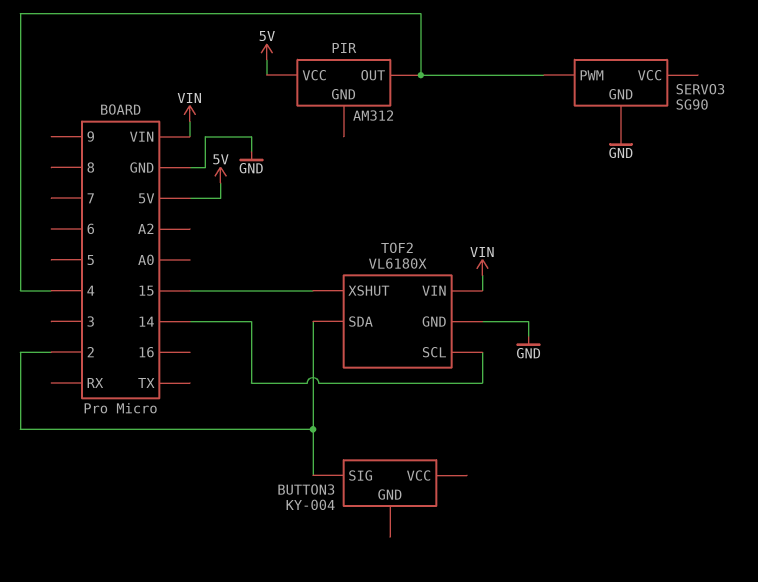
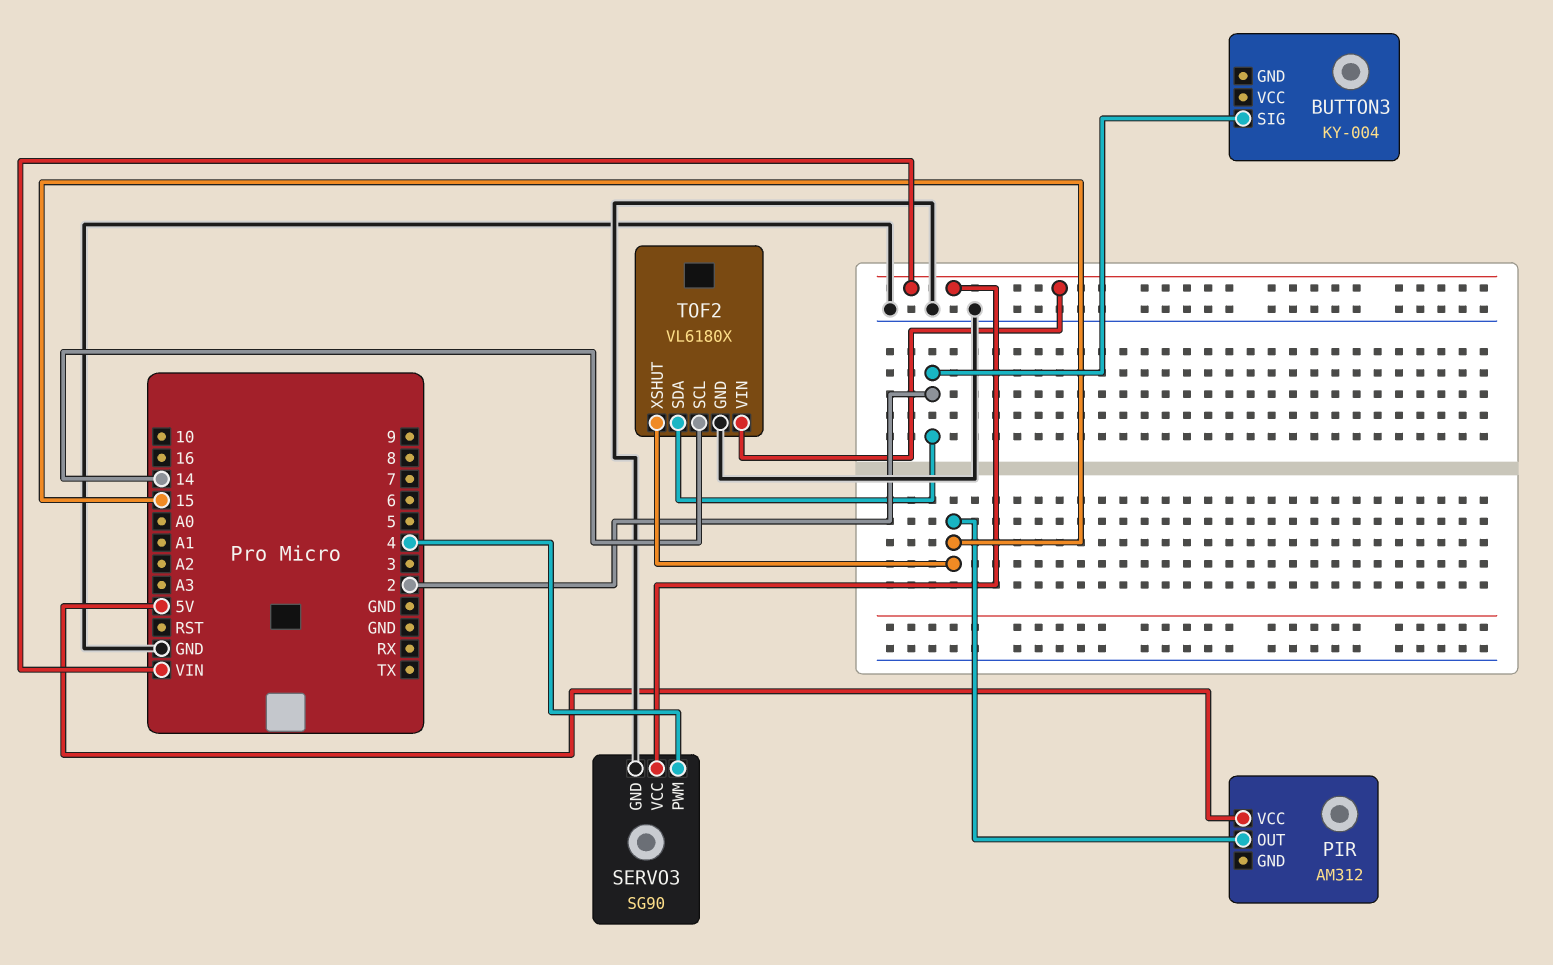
PIR pin OUT: 4 -> 15
SERVO3 pin VCC: none -> VIN

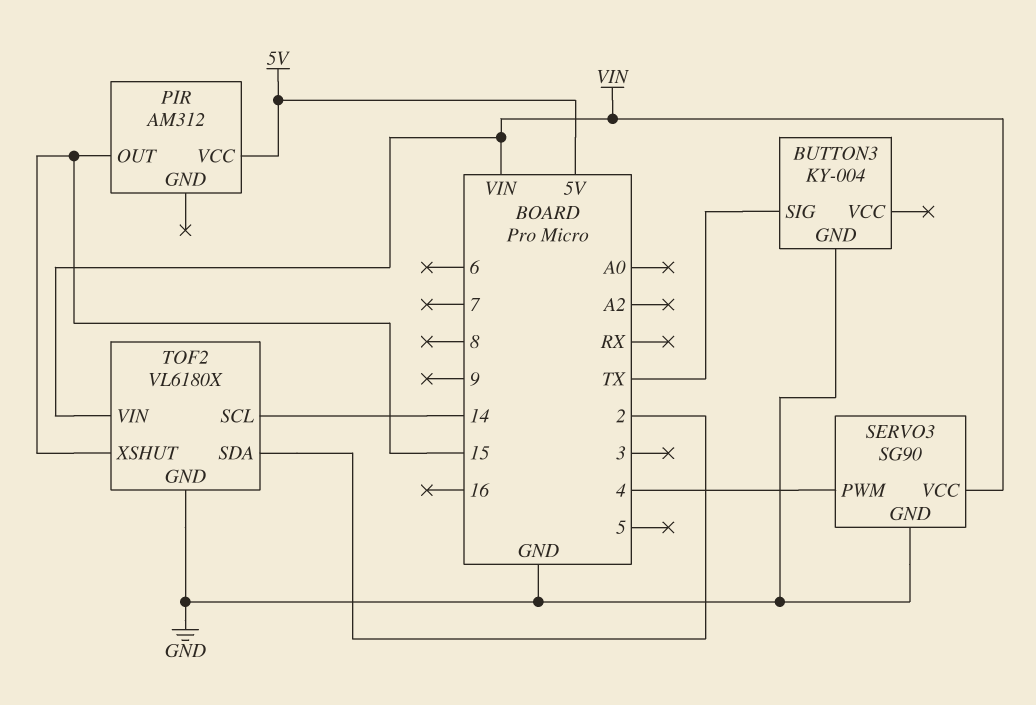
BUTTON3 pin GND: none -> GND
BUTTON3 pin SIG: 2 -> TX

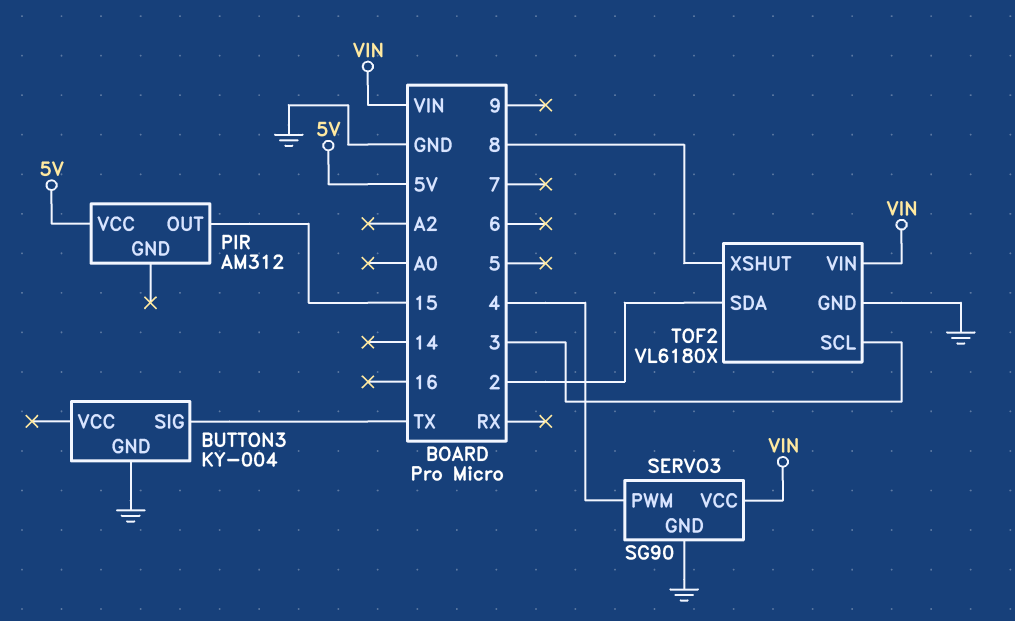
TOF2 pin SCL: 14 -> 3
TOF2 pin XSHUT: 15 -> 8

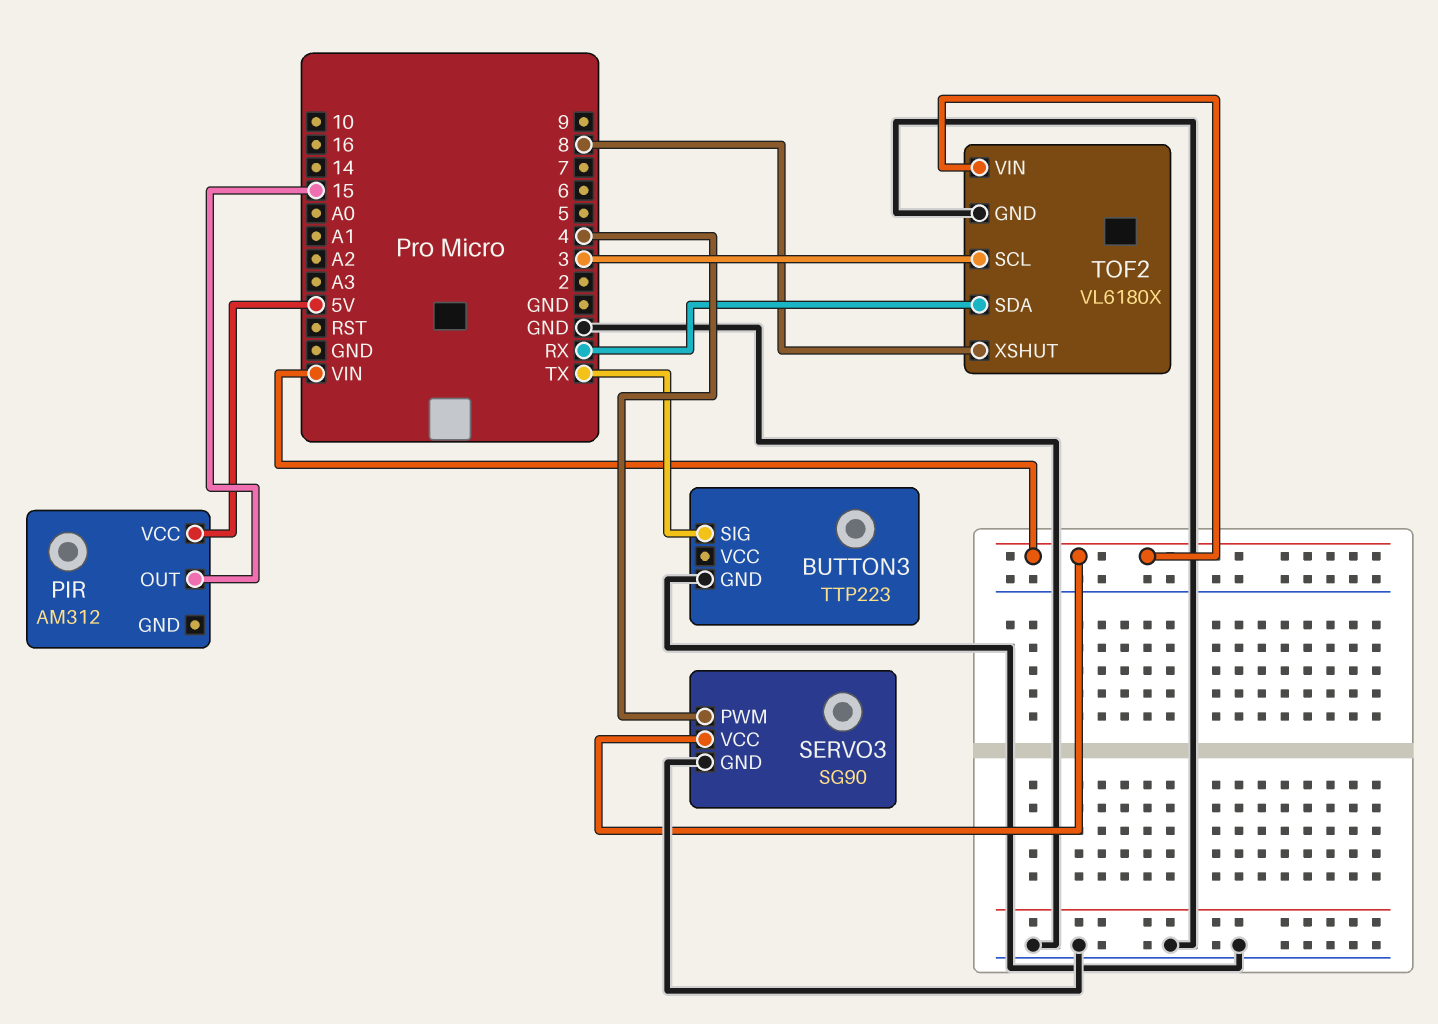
BUTTON3: KY-004 -> TTP223
TOF2 pin SDA: 2 -> RX

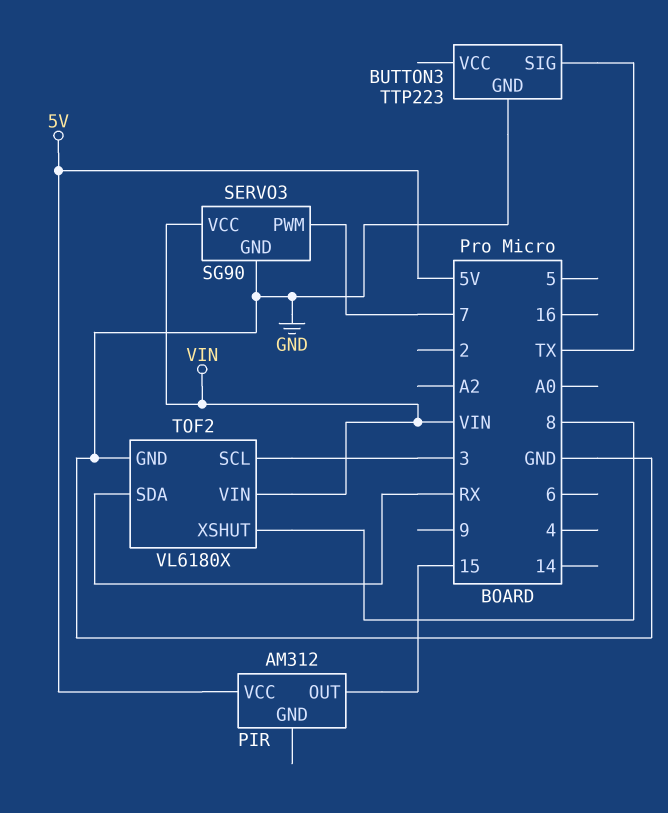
SERVO3 pin PWM: 4 -> 7

